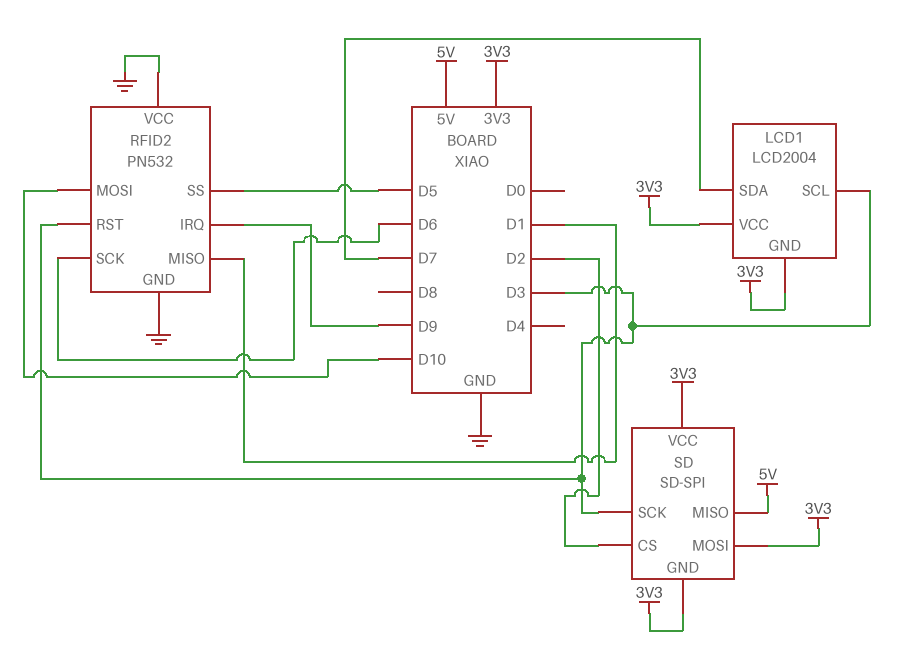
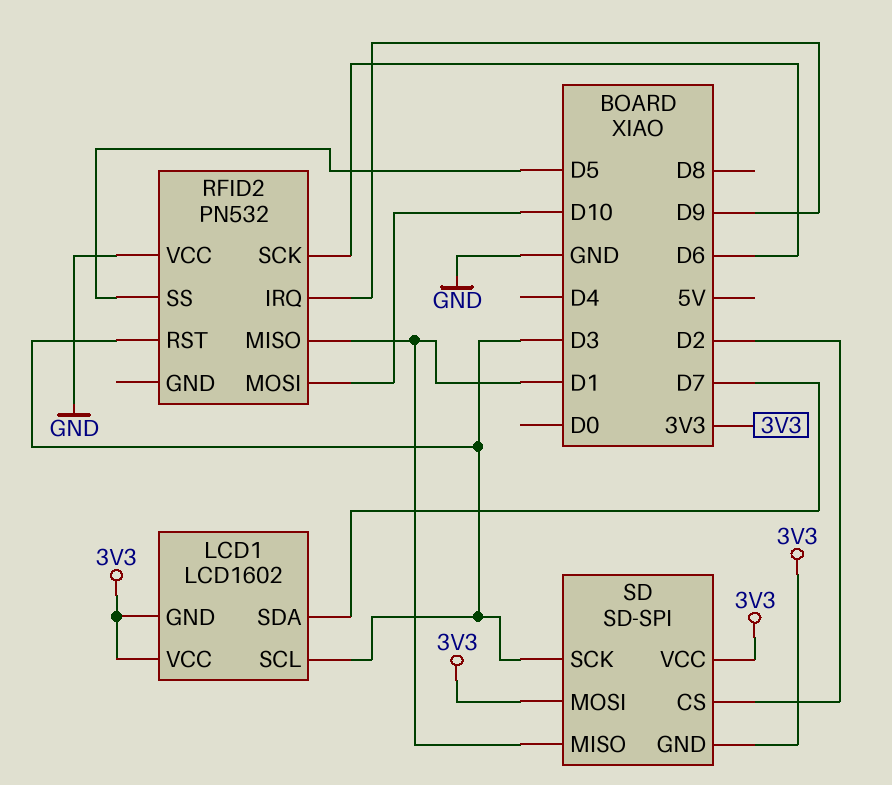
LCD1: LCD2004 -> LCD1602
RFID2 pin GND: GND -> none
SD pin MISO: 5V -> D1

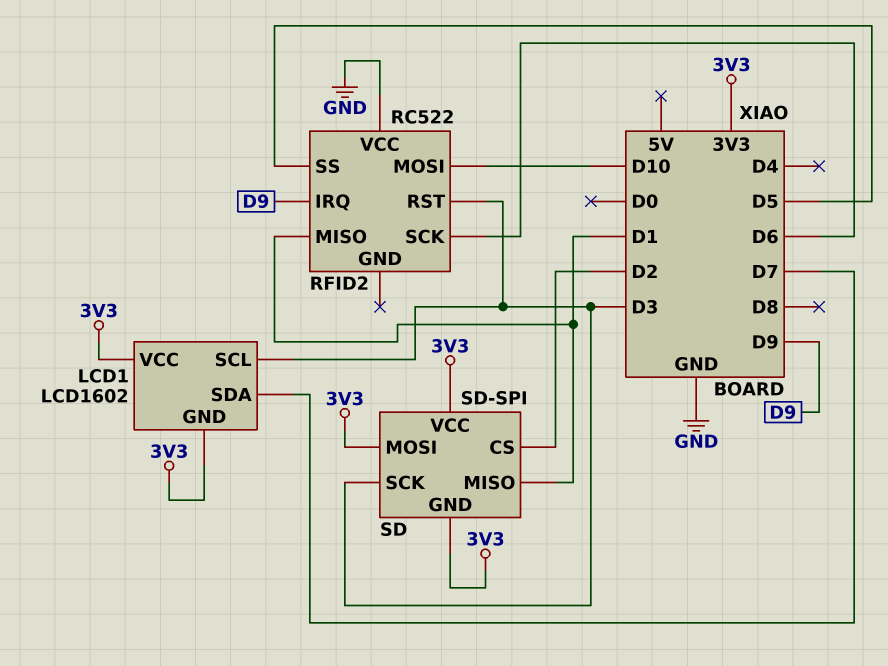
RFID2: PN532 -> RC522

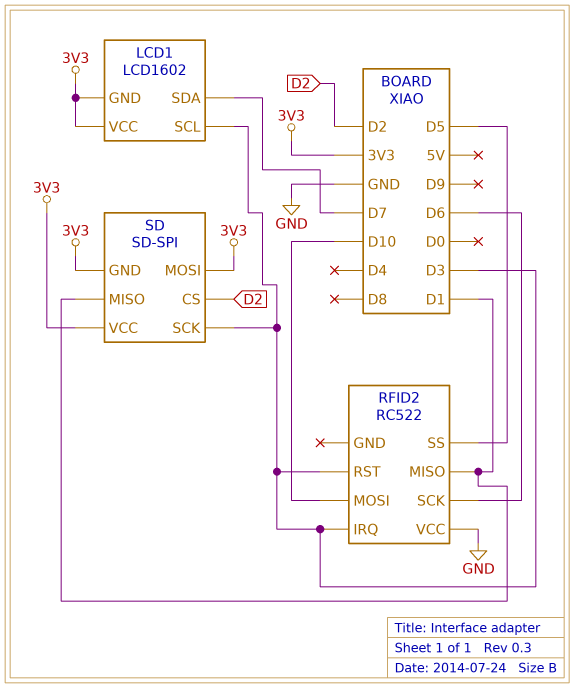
RFID2 pin IRQ: D9 -> D3

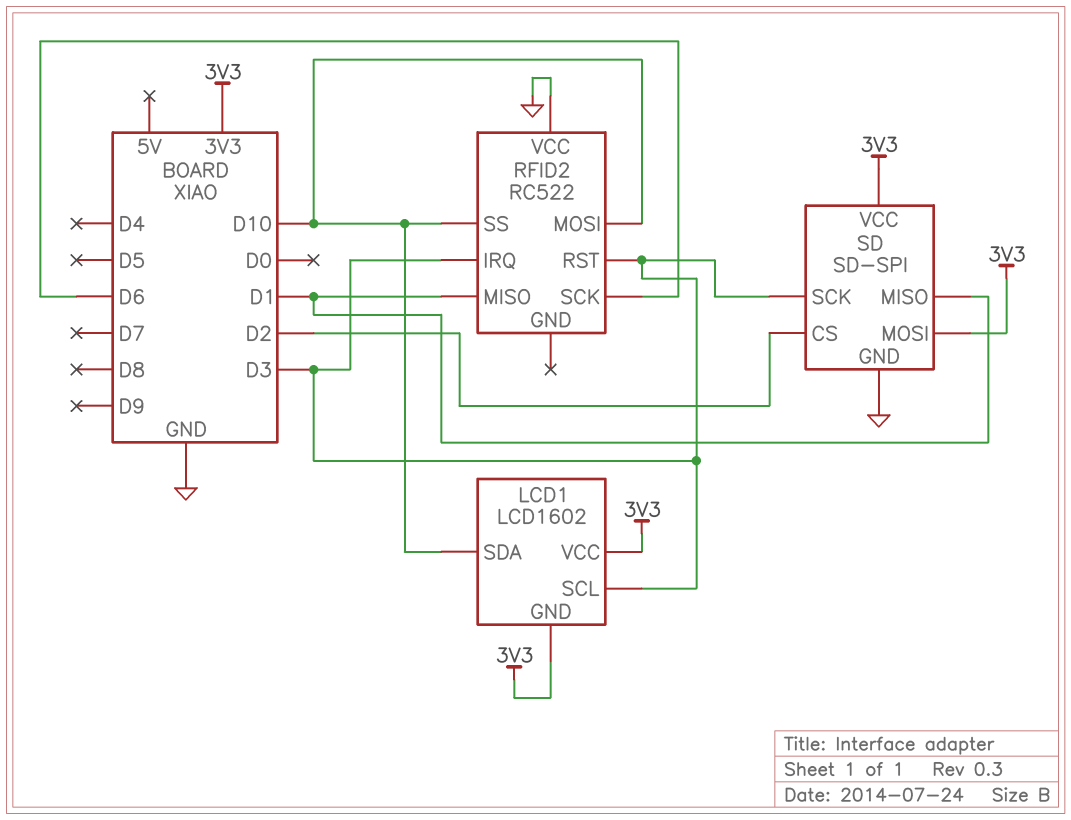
LCD1 pin SDA: D7 -> D10
RFID2 pin SS: D5 -> D10
SD pin GND: 3V3 -> GND

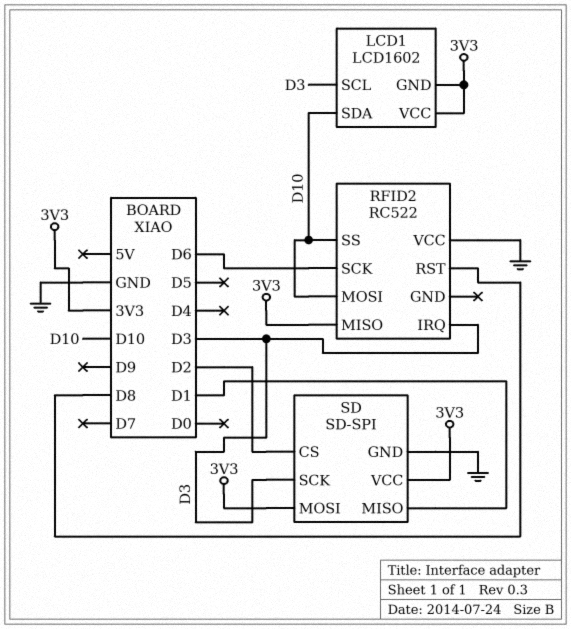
RFID2 pin MISO: D1 -> 3V3
RFID2 pin RST: D3 -> D8

